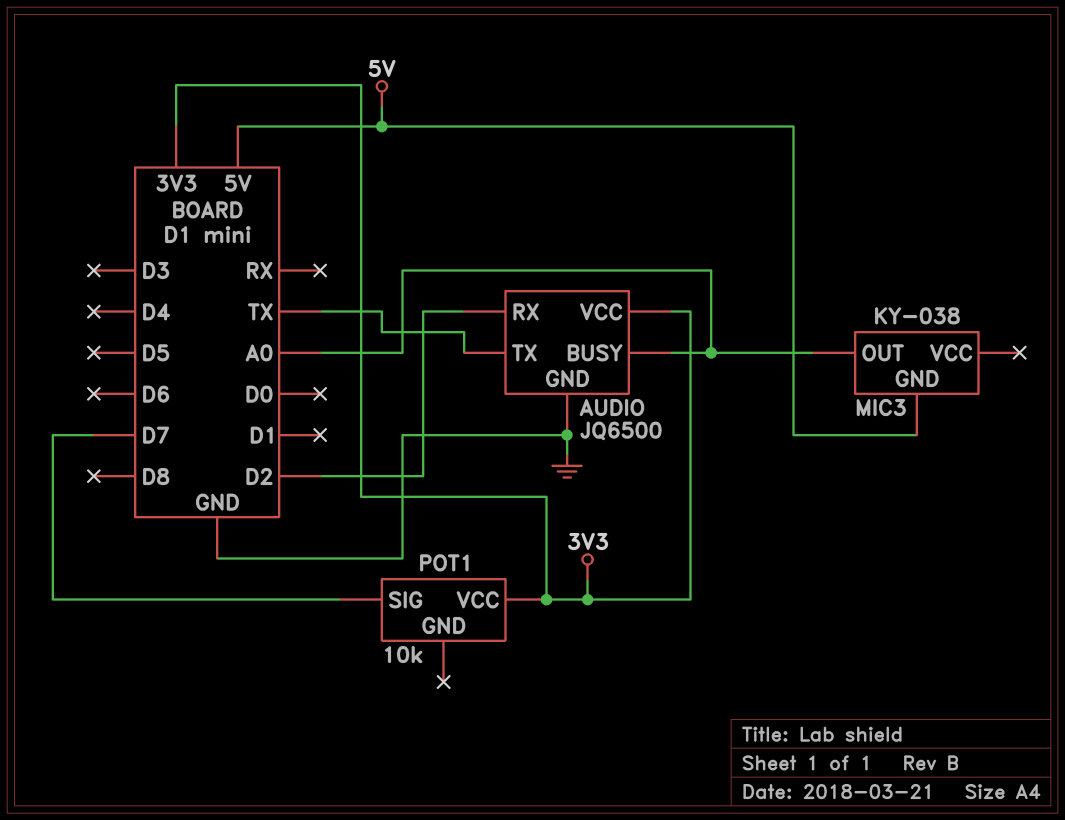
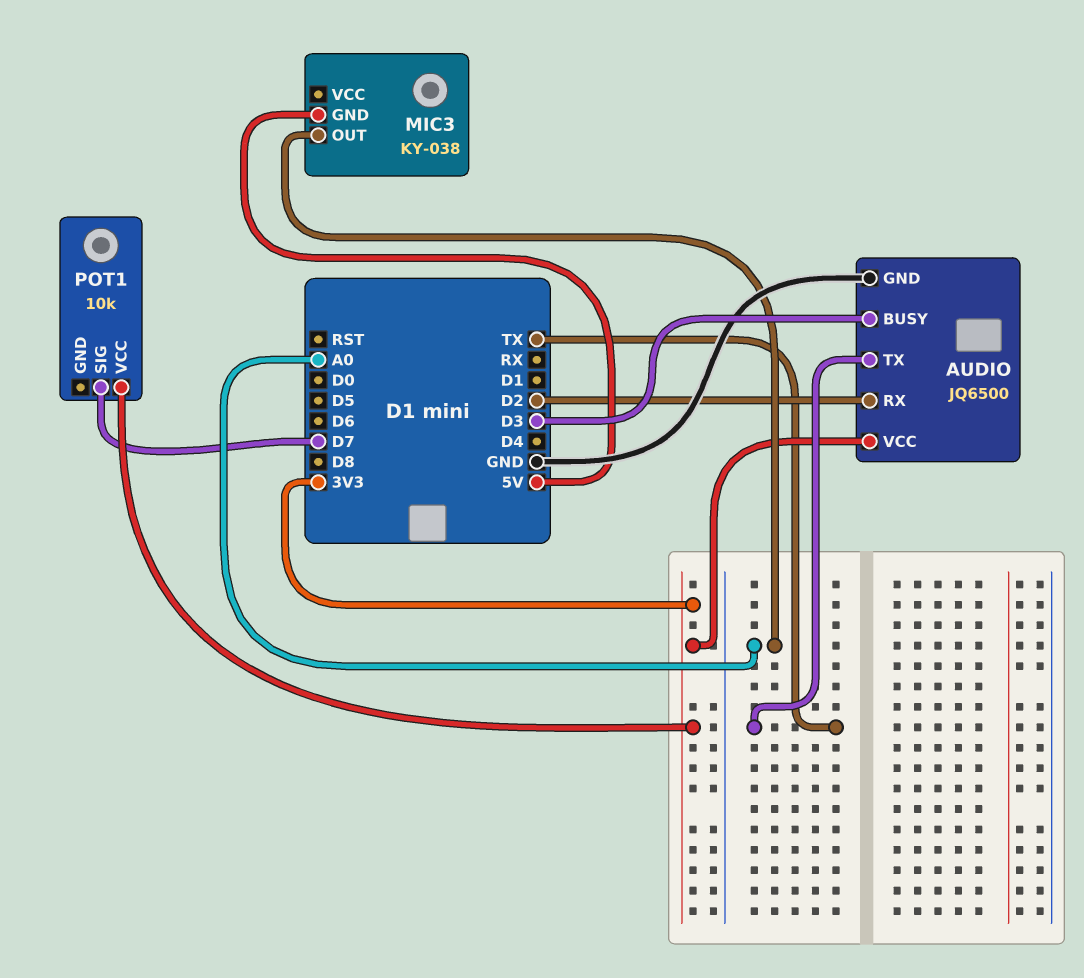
AUDIO pin BUSY: A0 -> D3

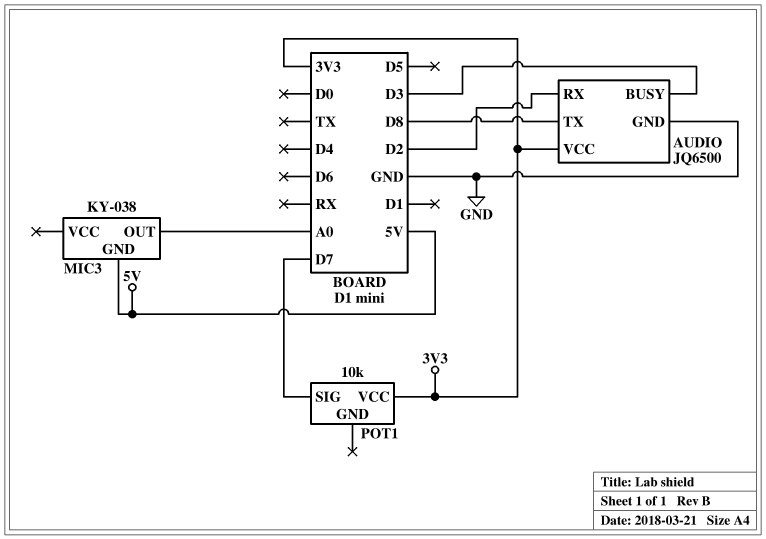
AUDIO pin TX: TX -> D8

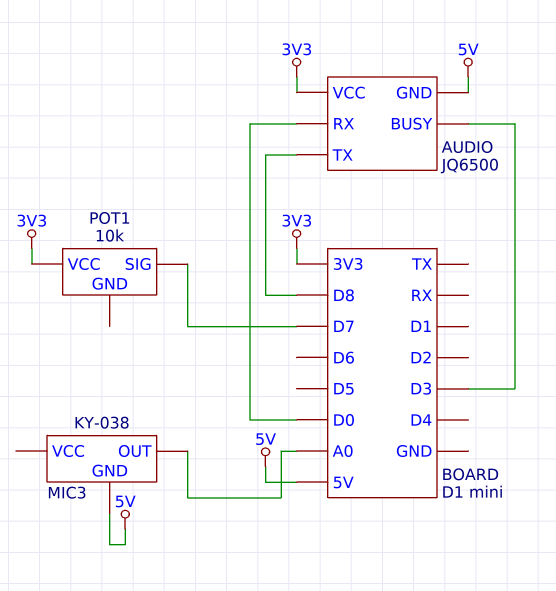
AUDIO pin GND: GND -> 5V
AUDIO pin RX: D2 -> D0

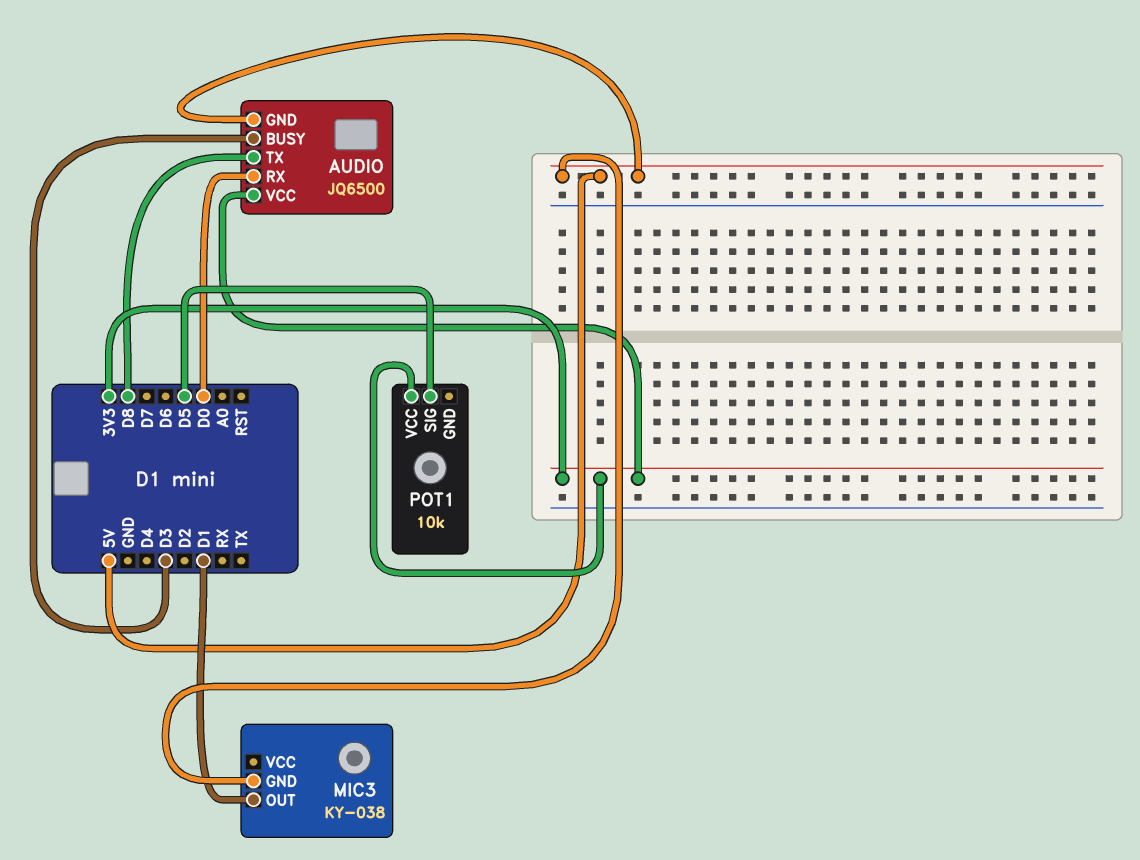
MIC3 pin OUT: A0 -> D1
POT1 pin SIG: D7 -> D5

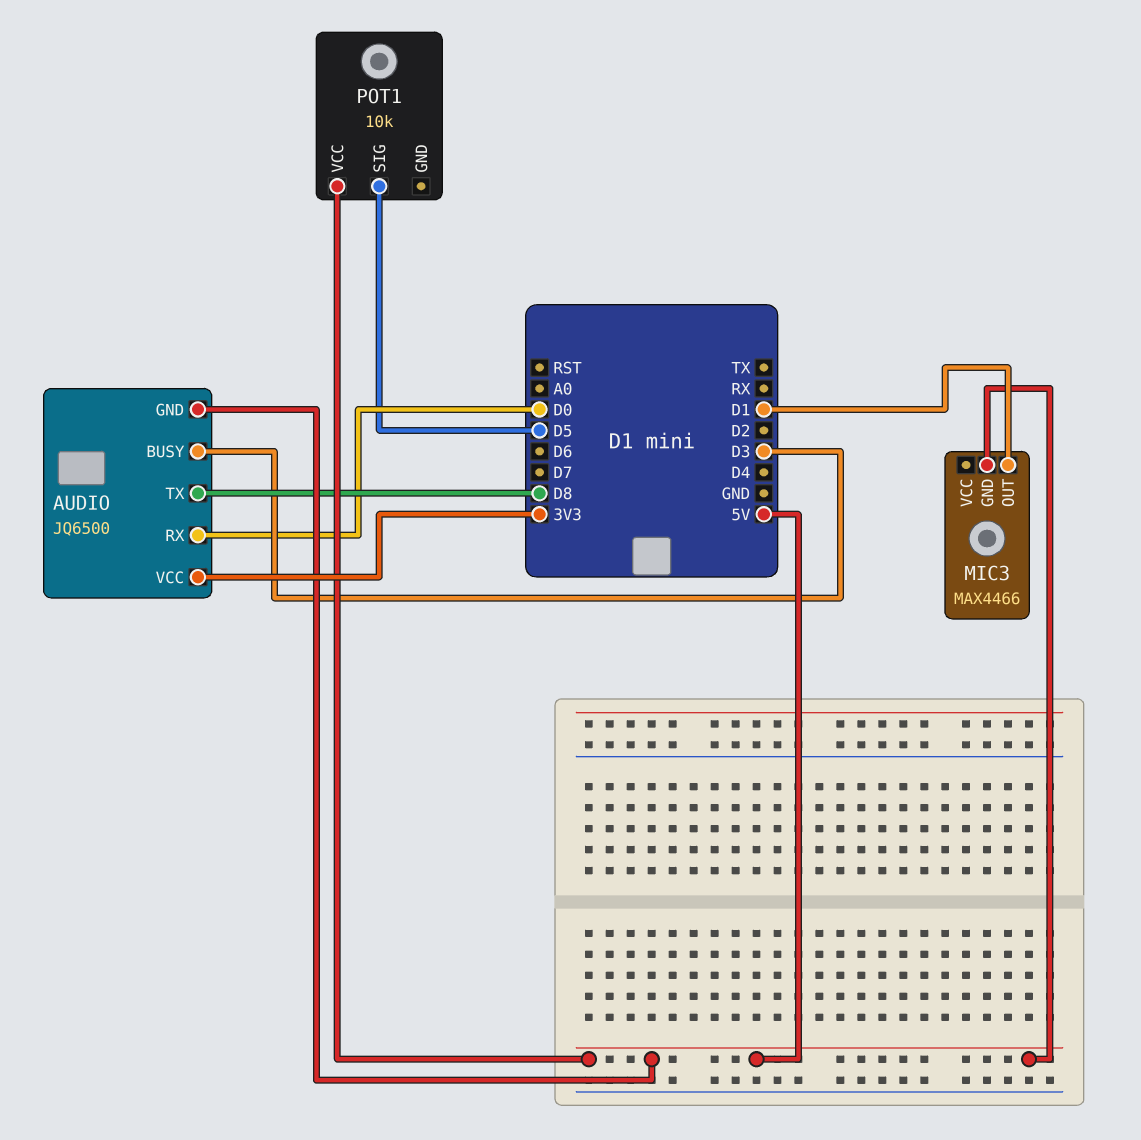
MIC3: KY-038 -> MAX4466
POT1 pin VCC: 3V3 -> 5V

